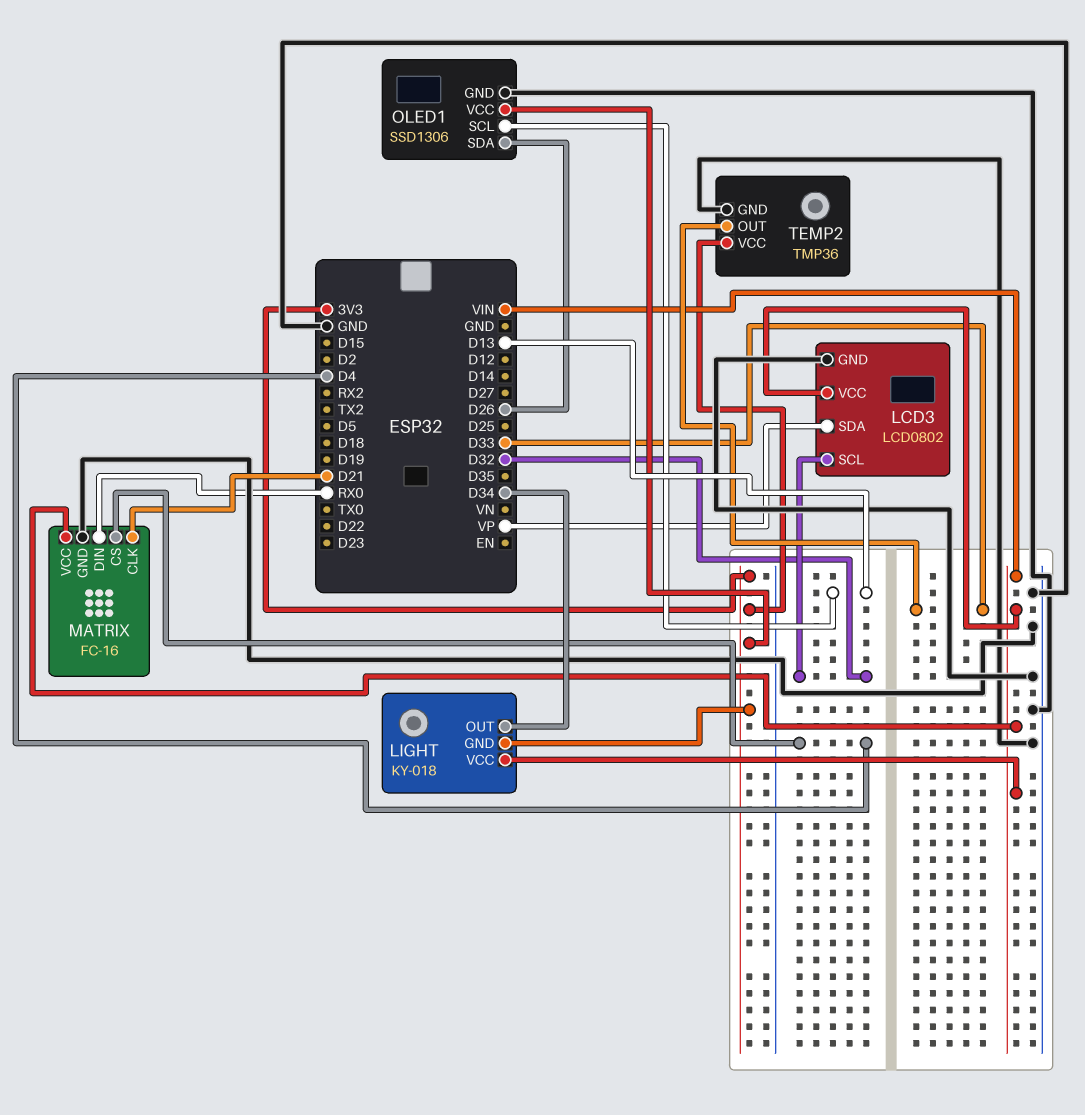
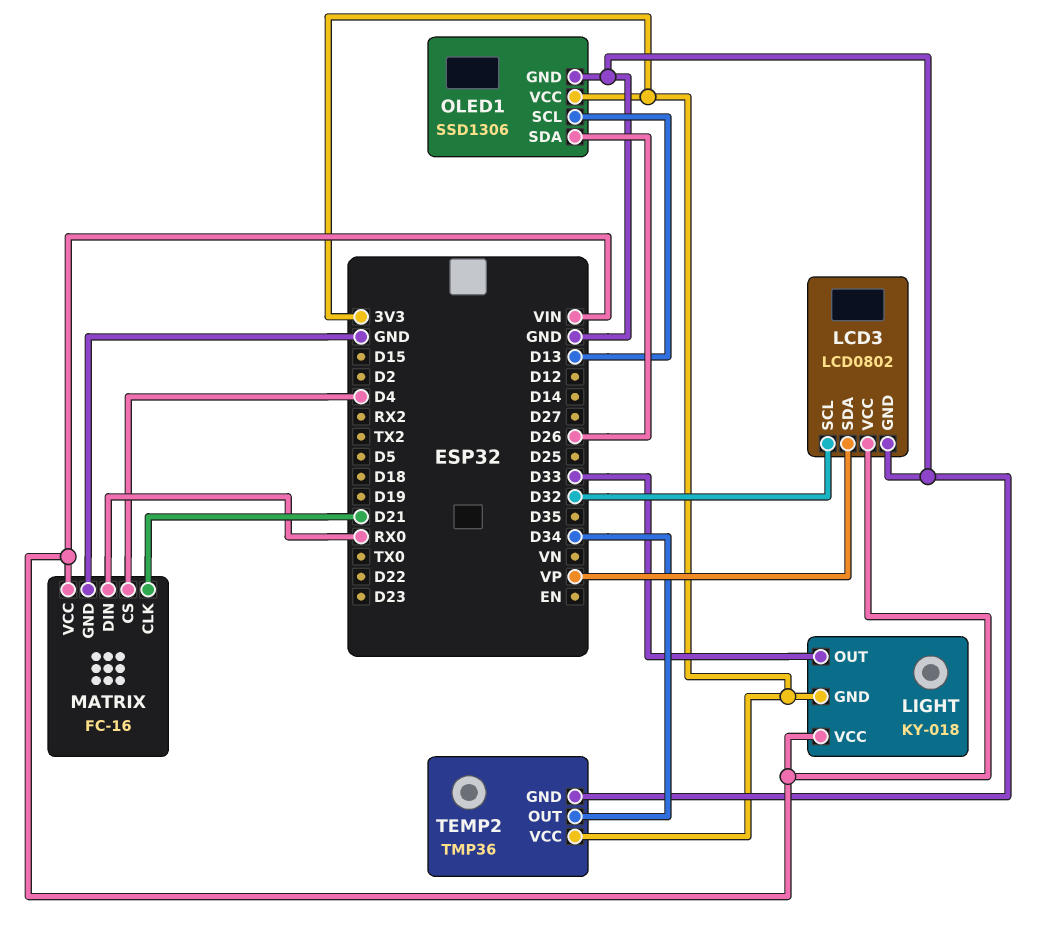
LIGHT pin OUT: D34 -> D33
TEMP2 pin OUT: D33 -> D34

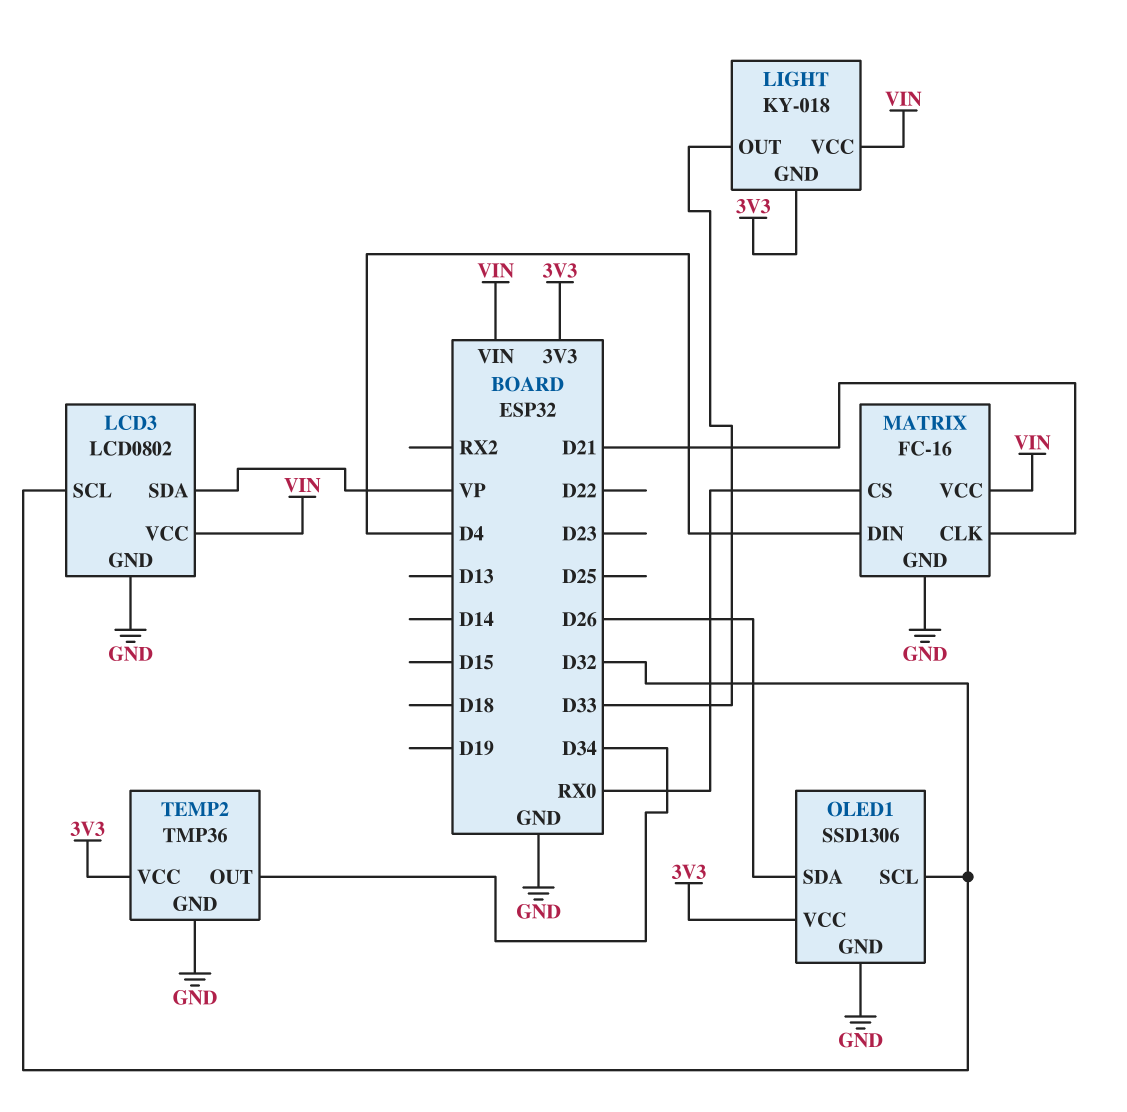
MATRIX pin CS: D4 -> RX0
MATRIX pin DIN: RX0 -> D4
OLED1 pin SCL: D13 -> D32

